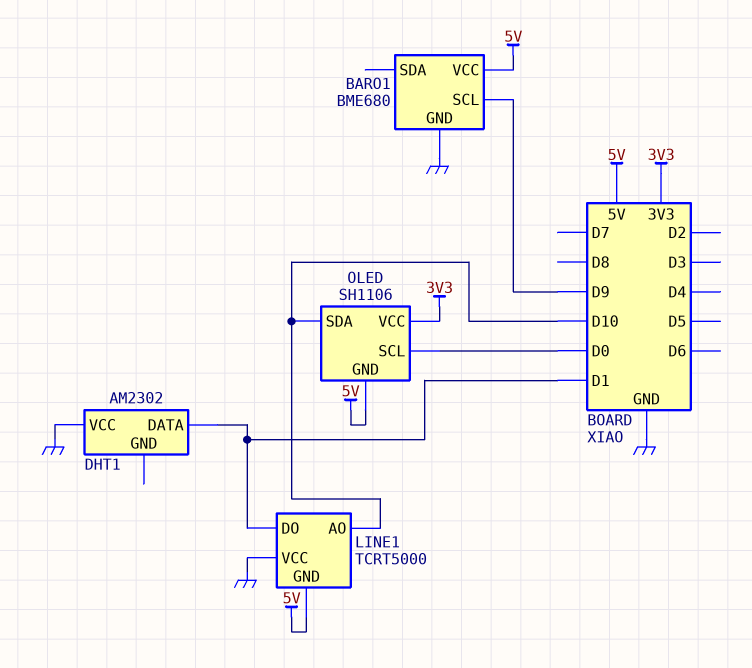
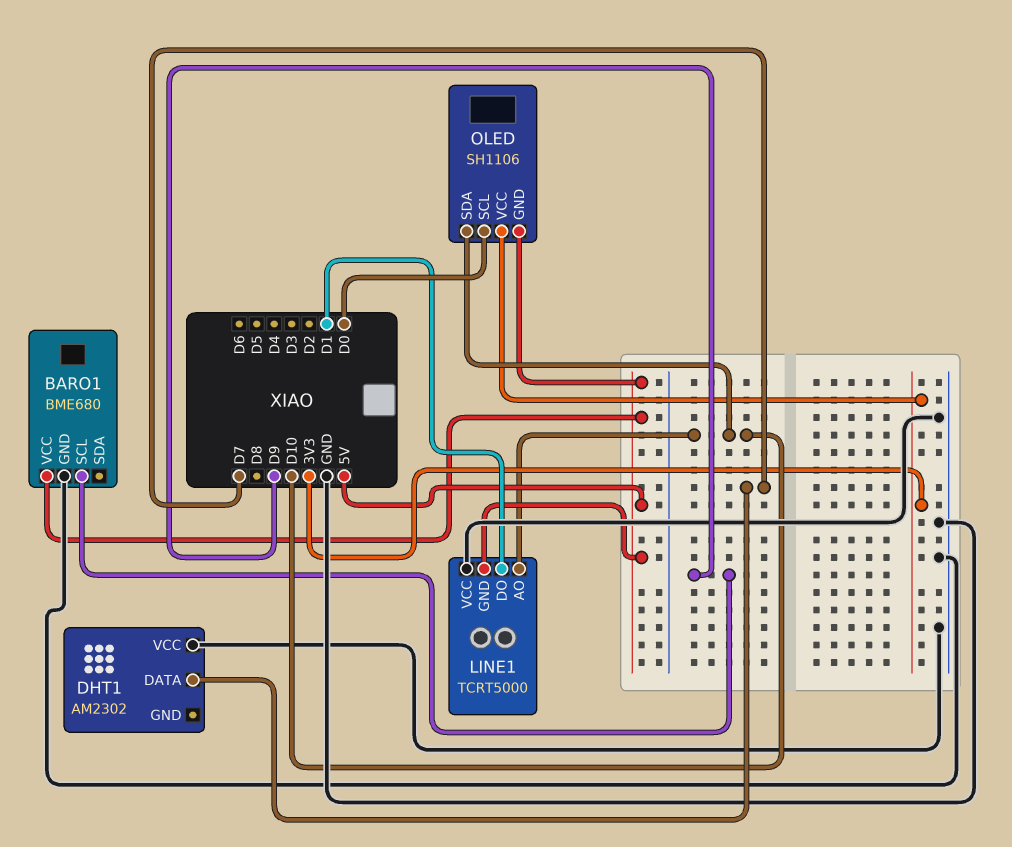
DHT1 pin DATA: D1 -> D7

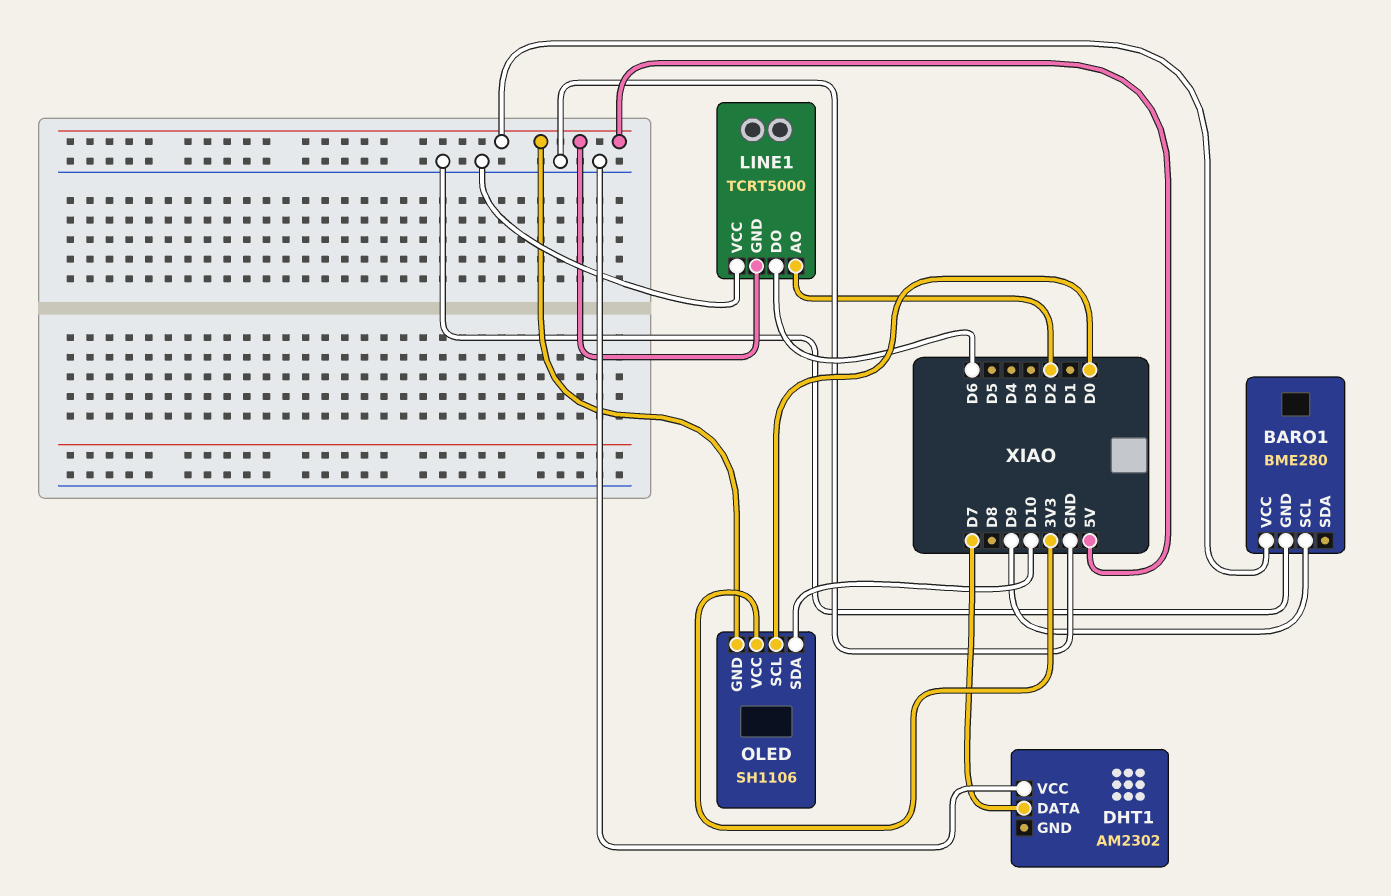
BARO1: BME680 -> BME280
LINE1 pin AO: D10 -> D2
LINE1 pin DO: D1 -> D6

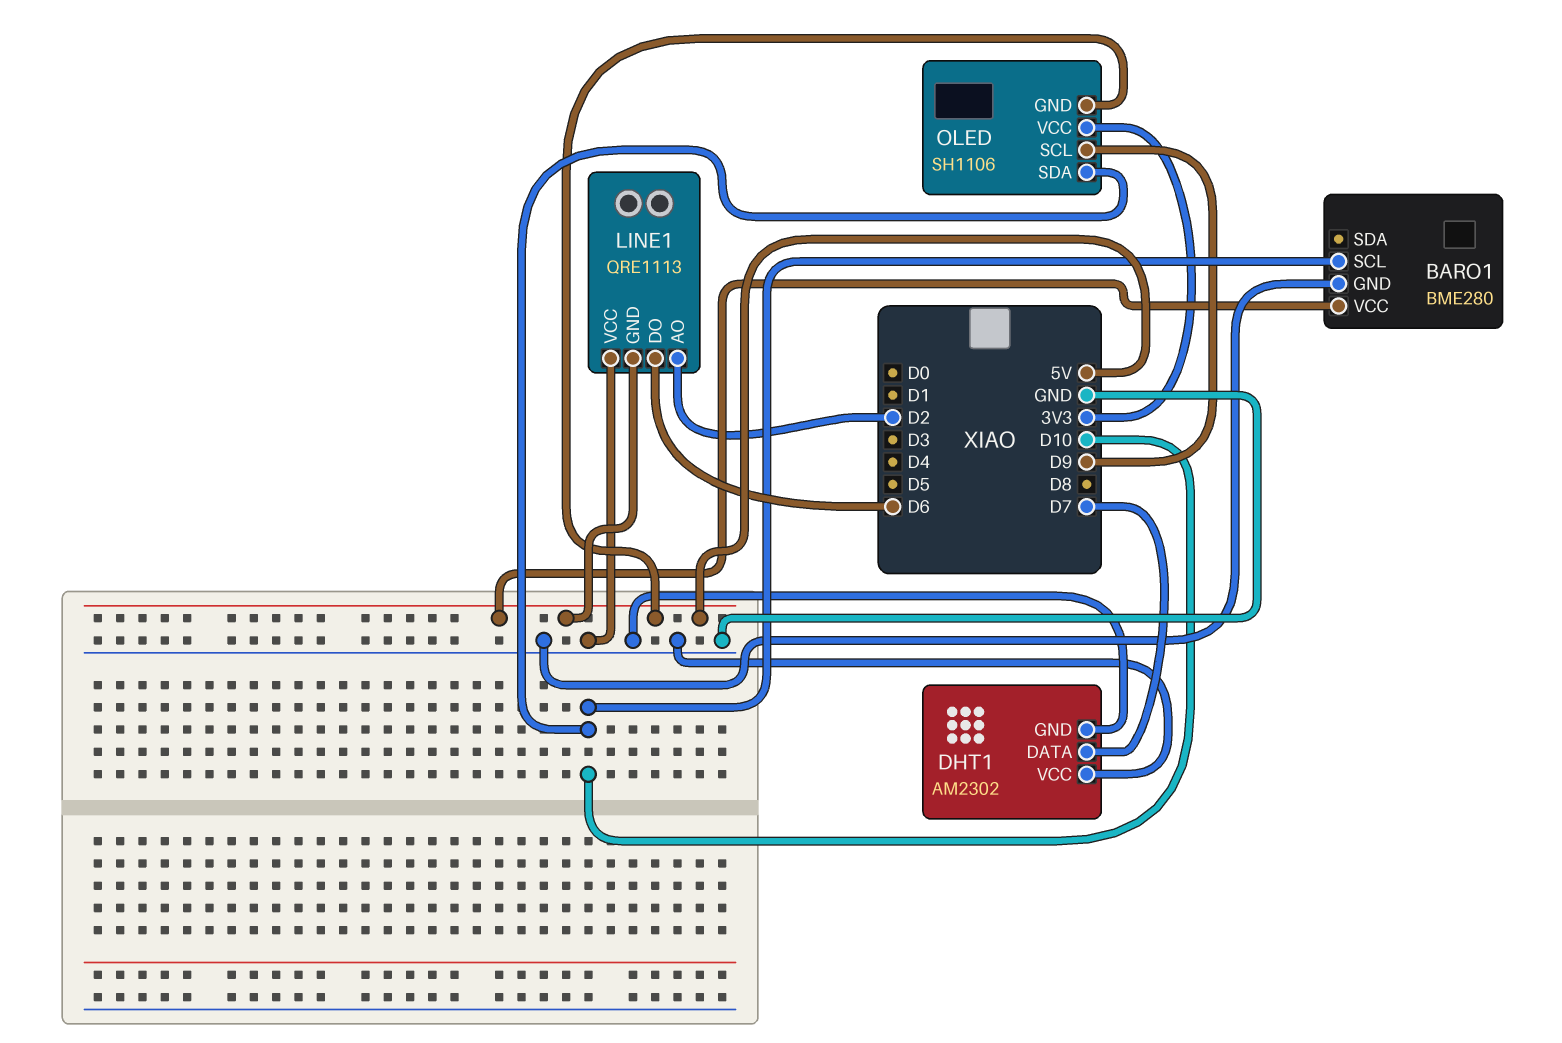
BARO1 pin SCL: D9 -> D10
DHT1 pin GND: none -> GND
LINE1: TCRT5000 -> QRE1113
OLED pin SCL: D0 -> D9

